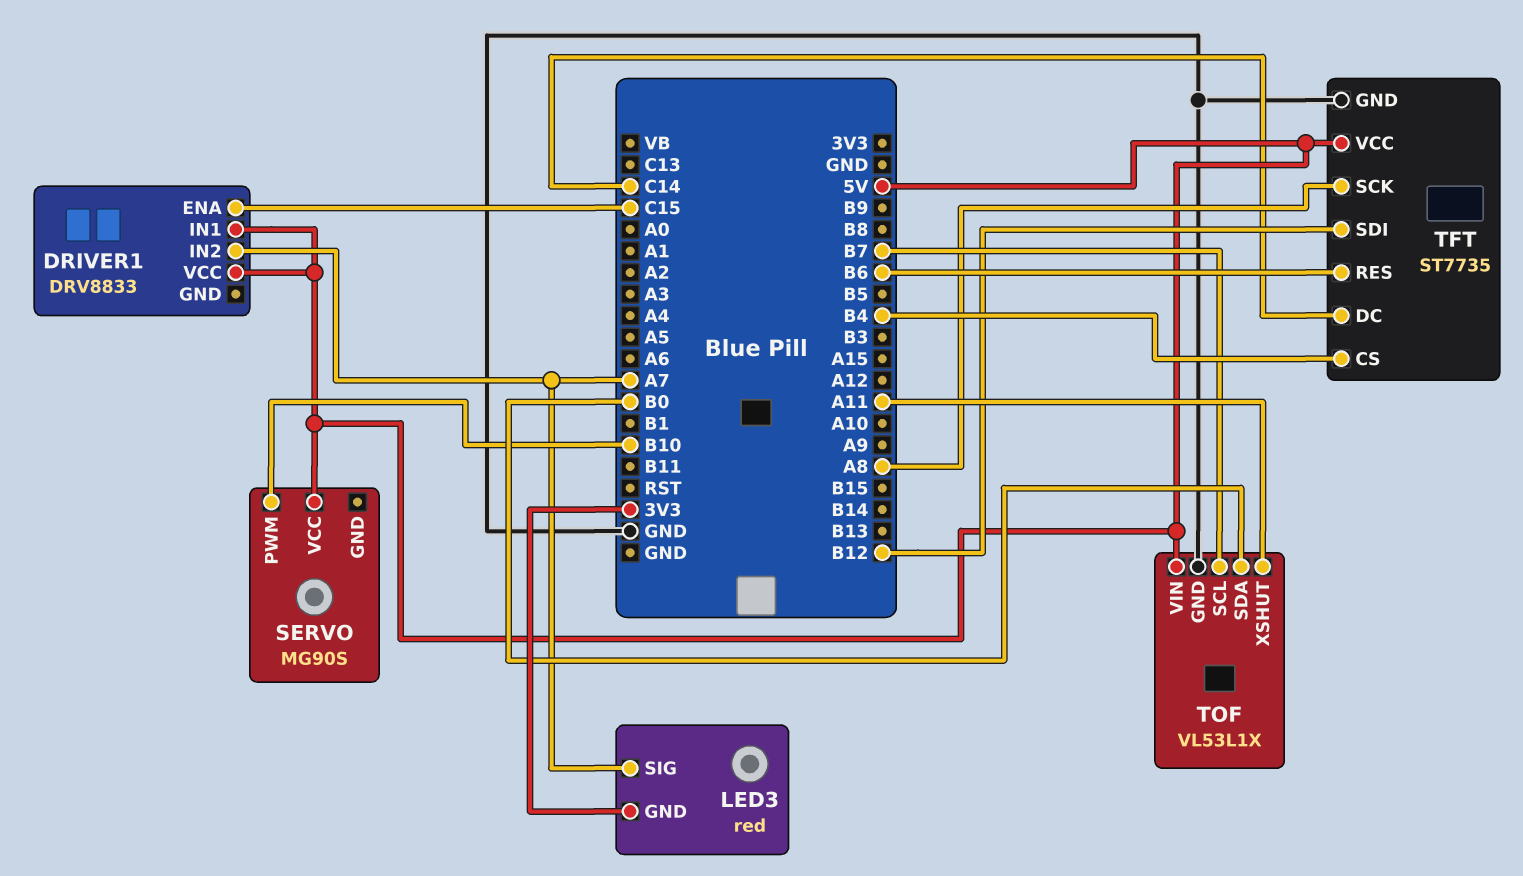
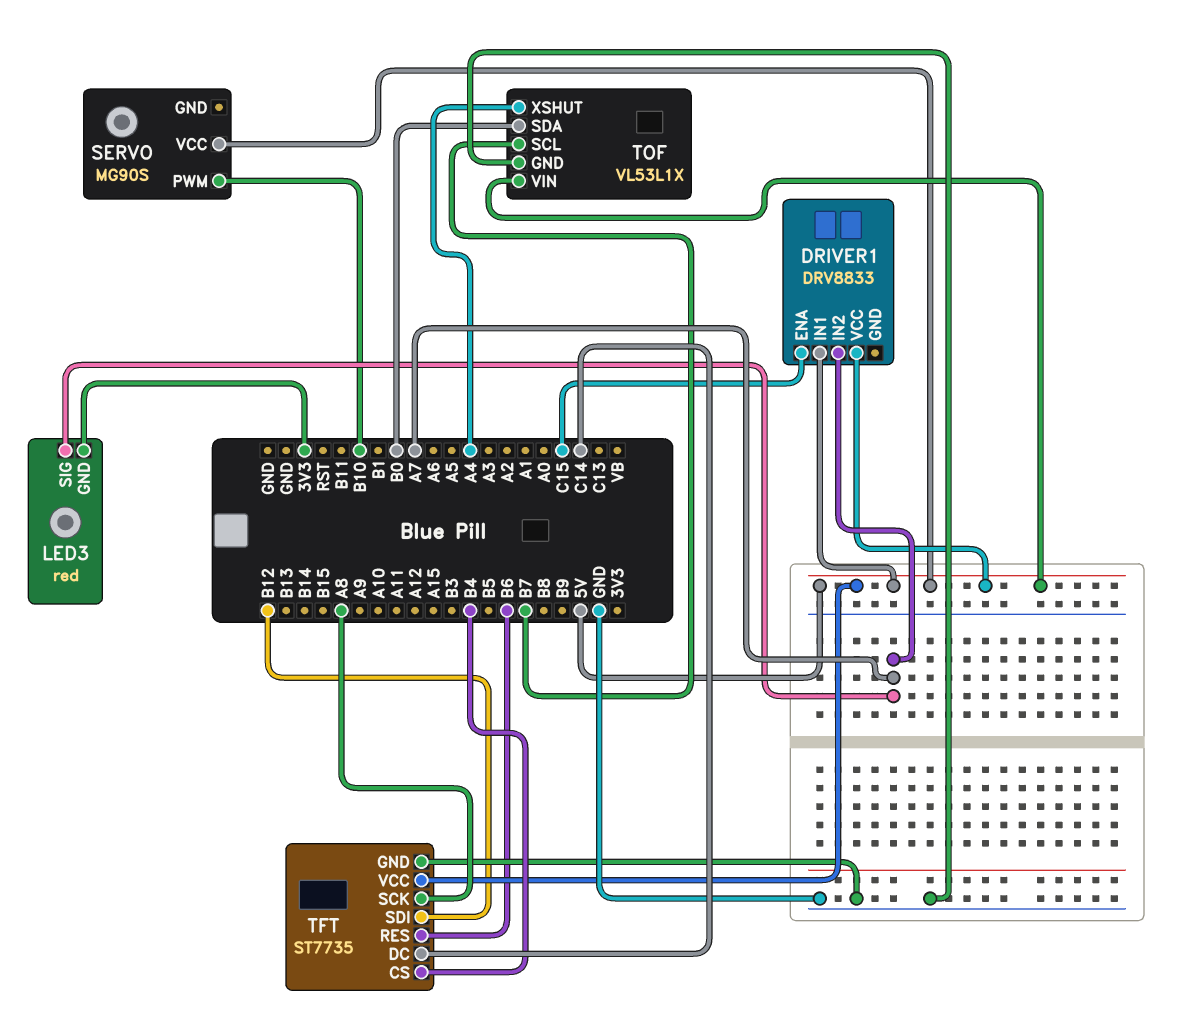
TOF pin XSHUT: A11 -> A4

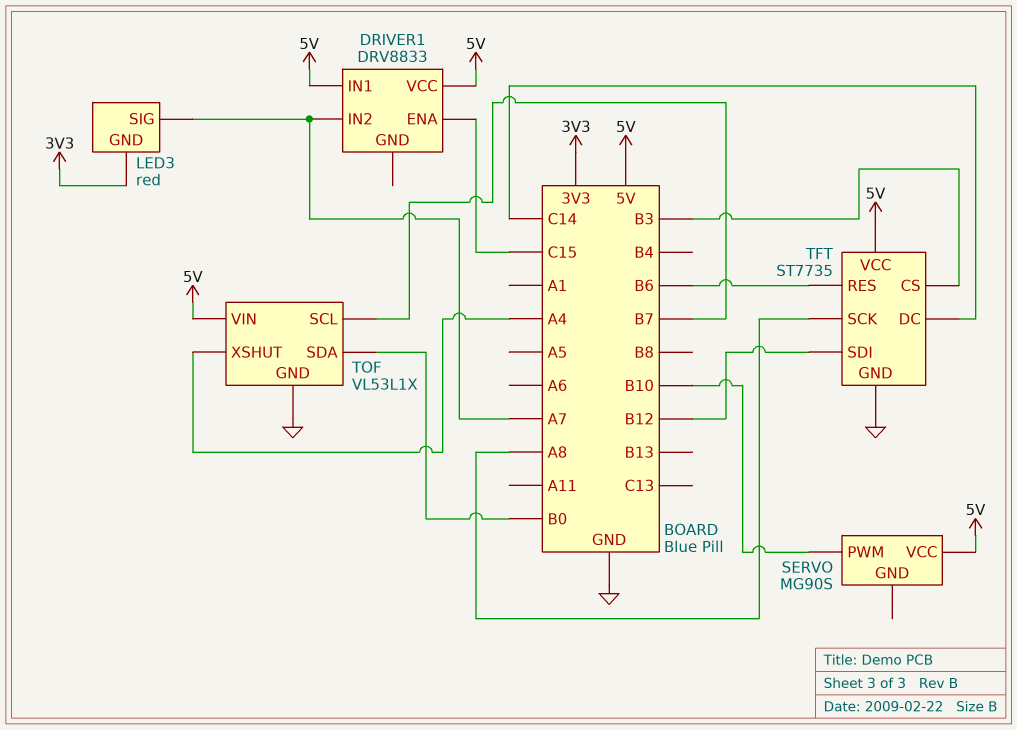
TFT pin CS: B4 -> B3

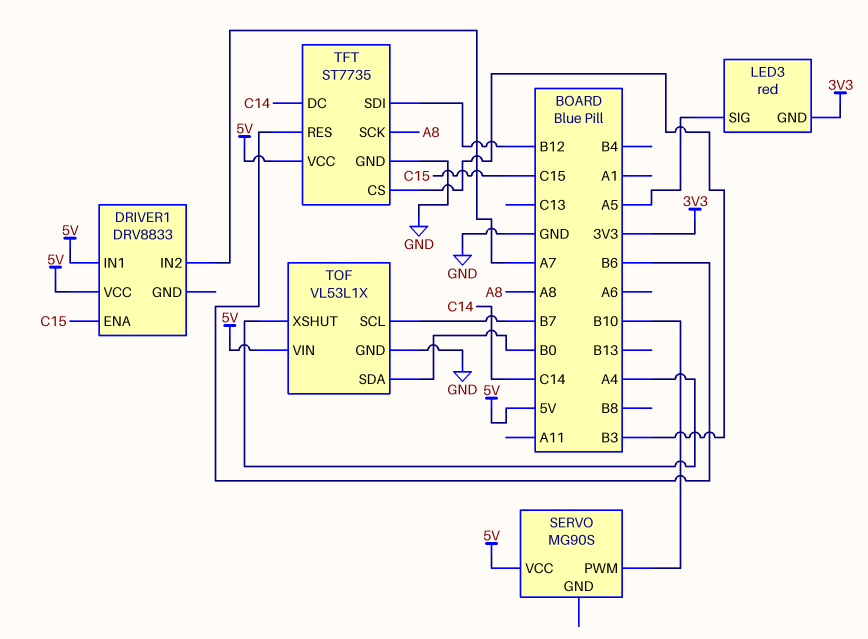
LED3 pin SIG: A7 -> A5

